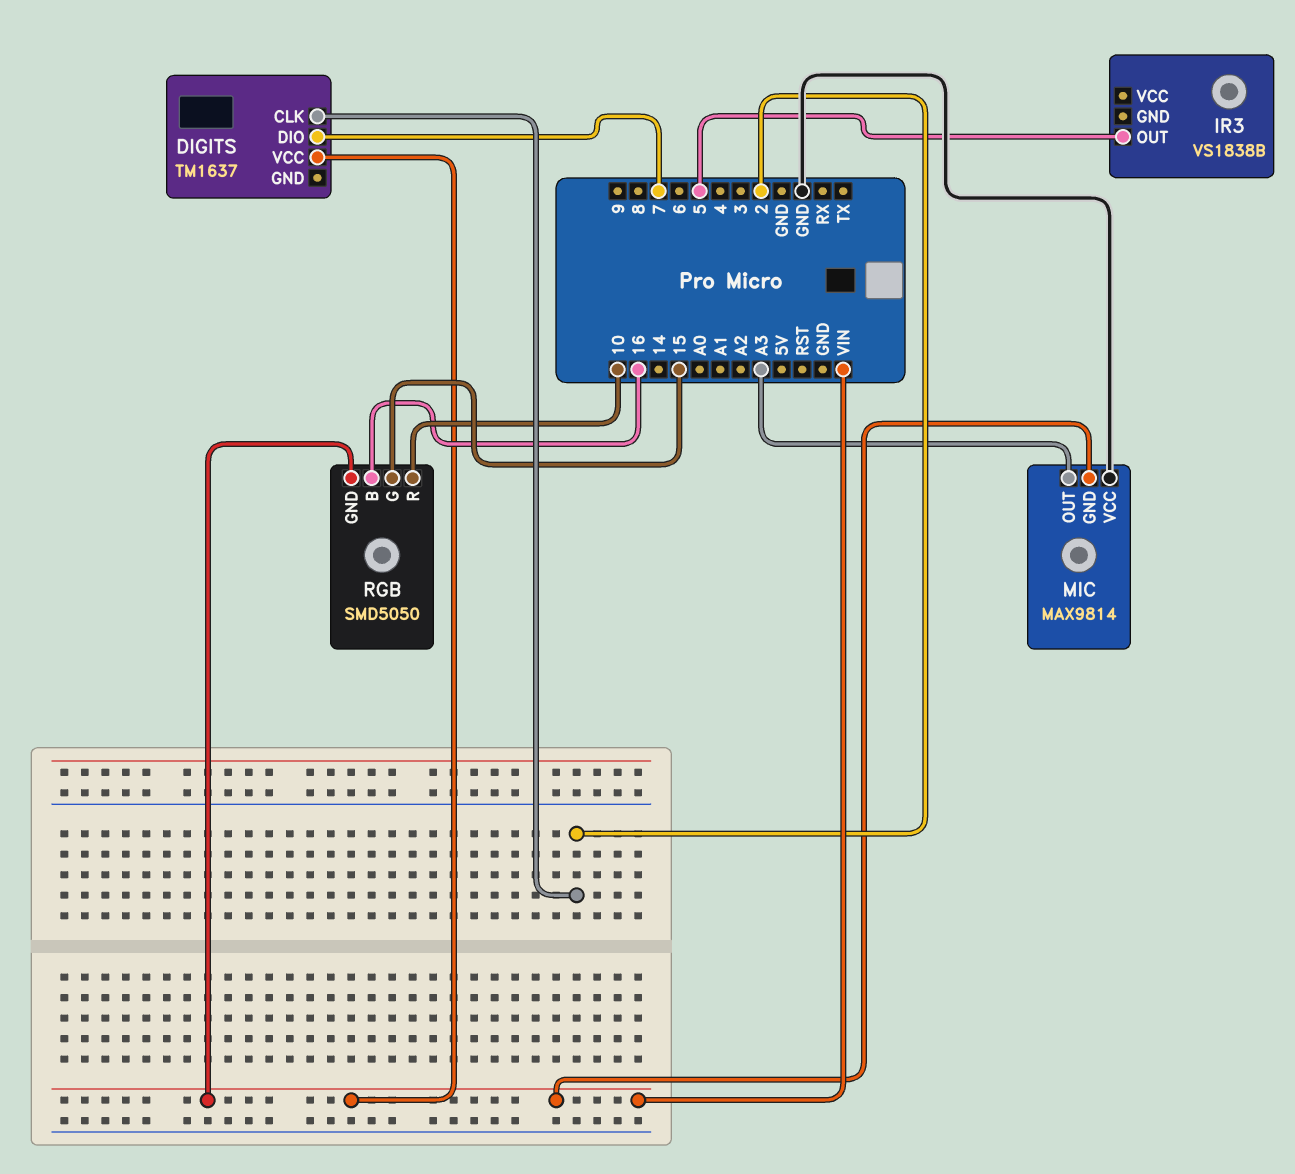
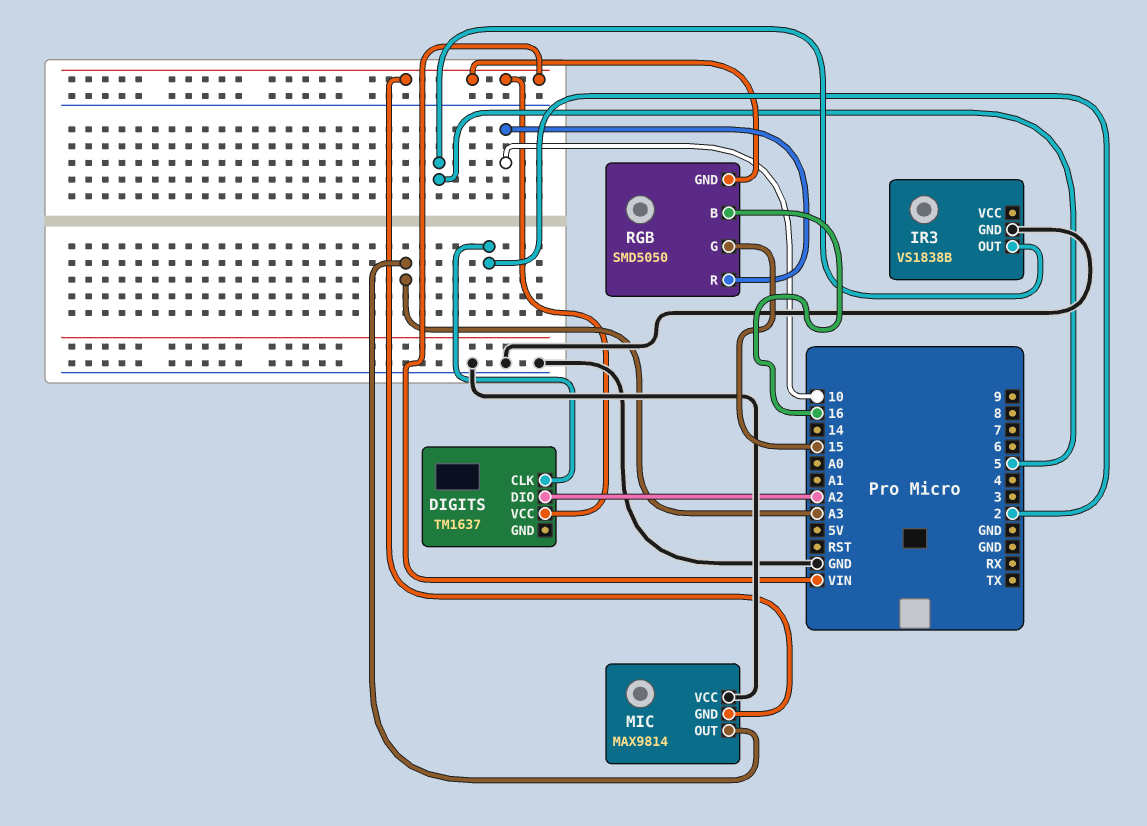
DIGITS pin DIO: 7 -> A2
IR3 pin GND: none -> GND

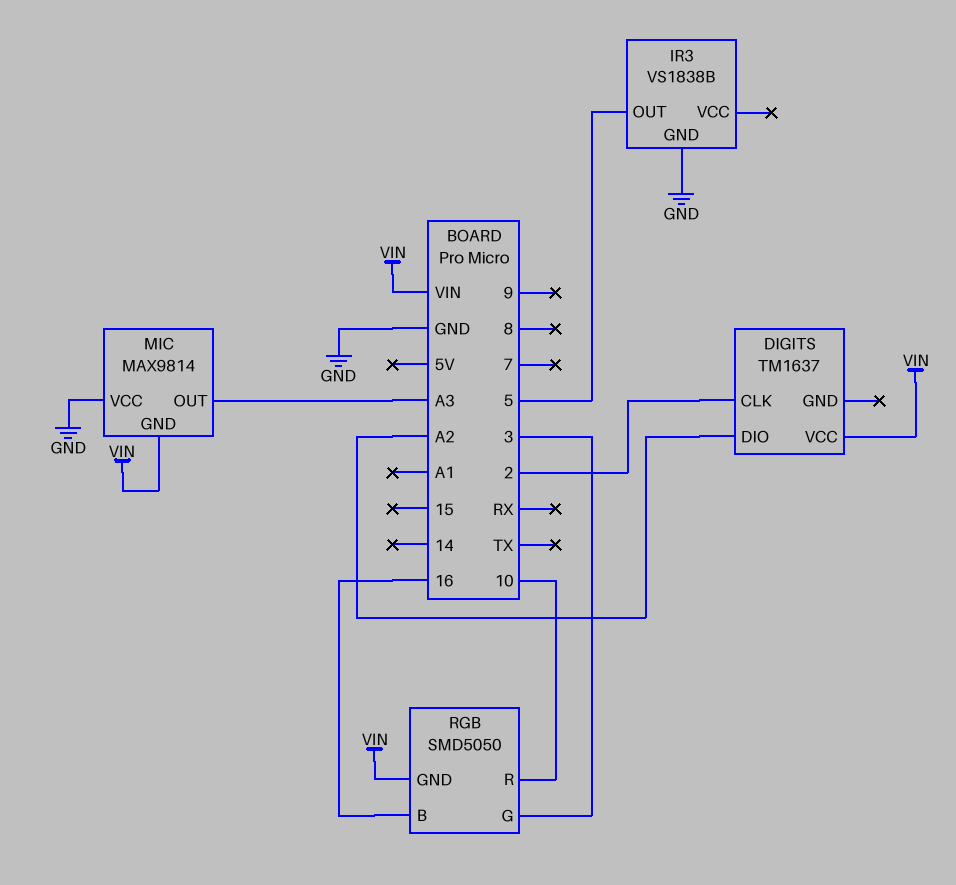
RGB pin G: 15 -> 3

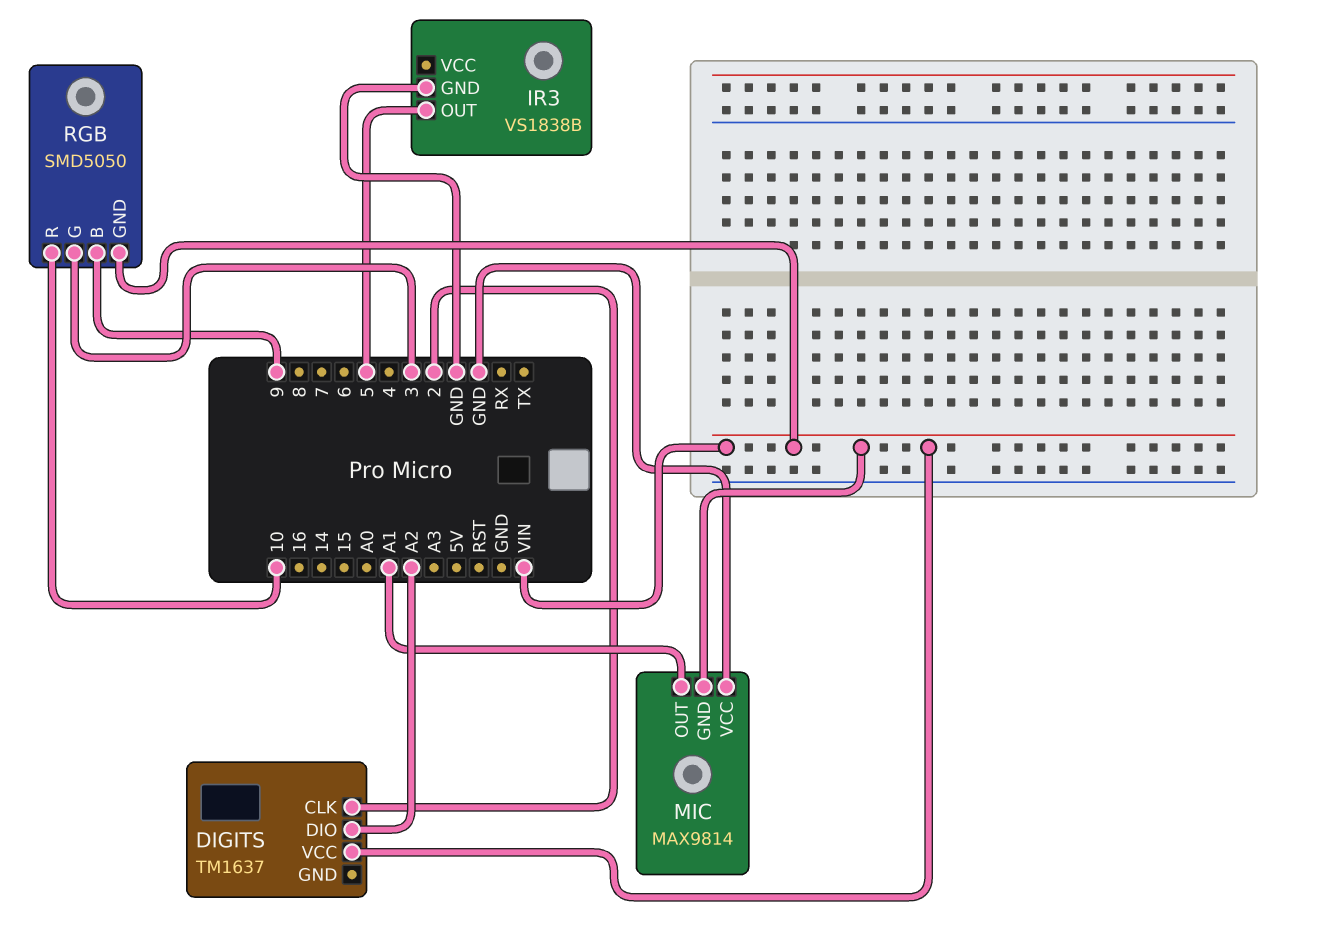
MIC pin OUT: A3 -> A1
RGB pin B: 16 -> 9

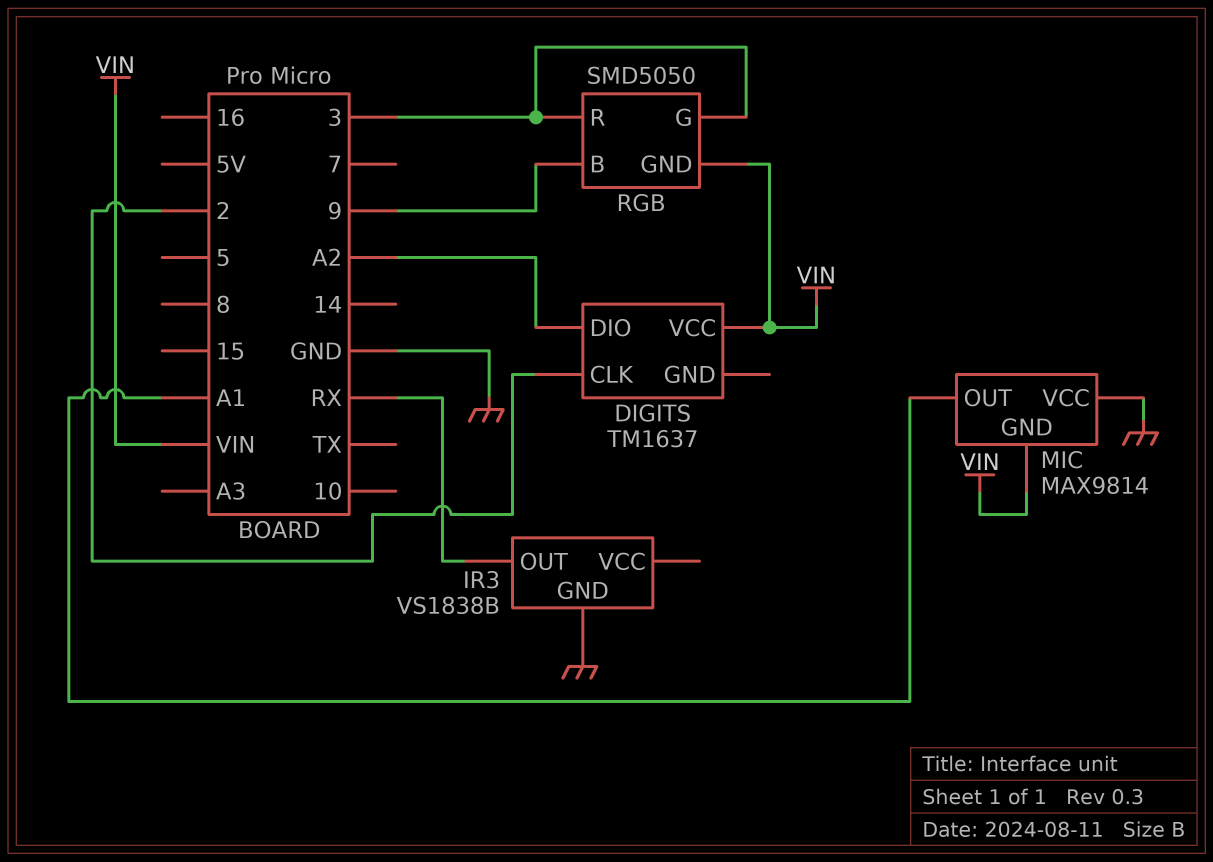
IR3 pin OUT: 5 -> RX
RGB pin R: 10 -> 3

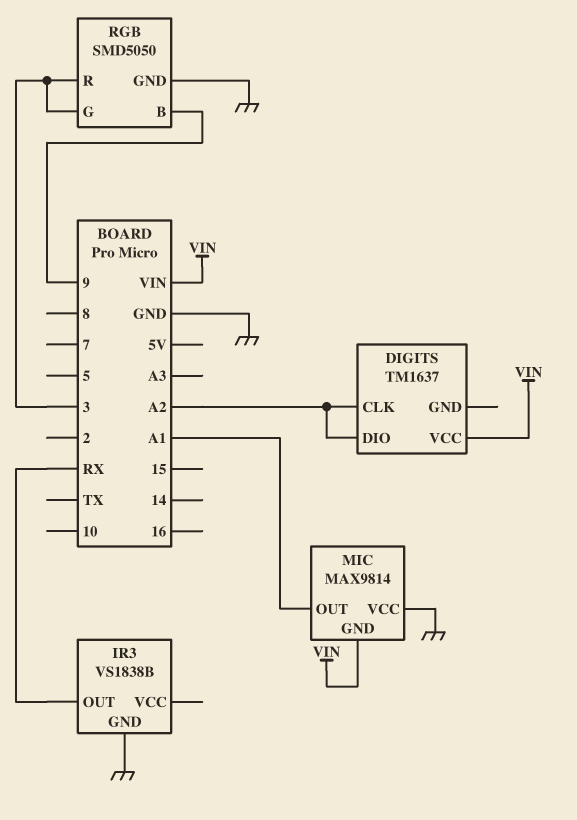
DIGITS pin CLK: 2 -> A2
RGB pin GND: VIN -> GND

